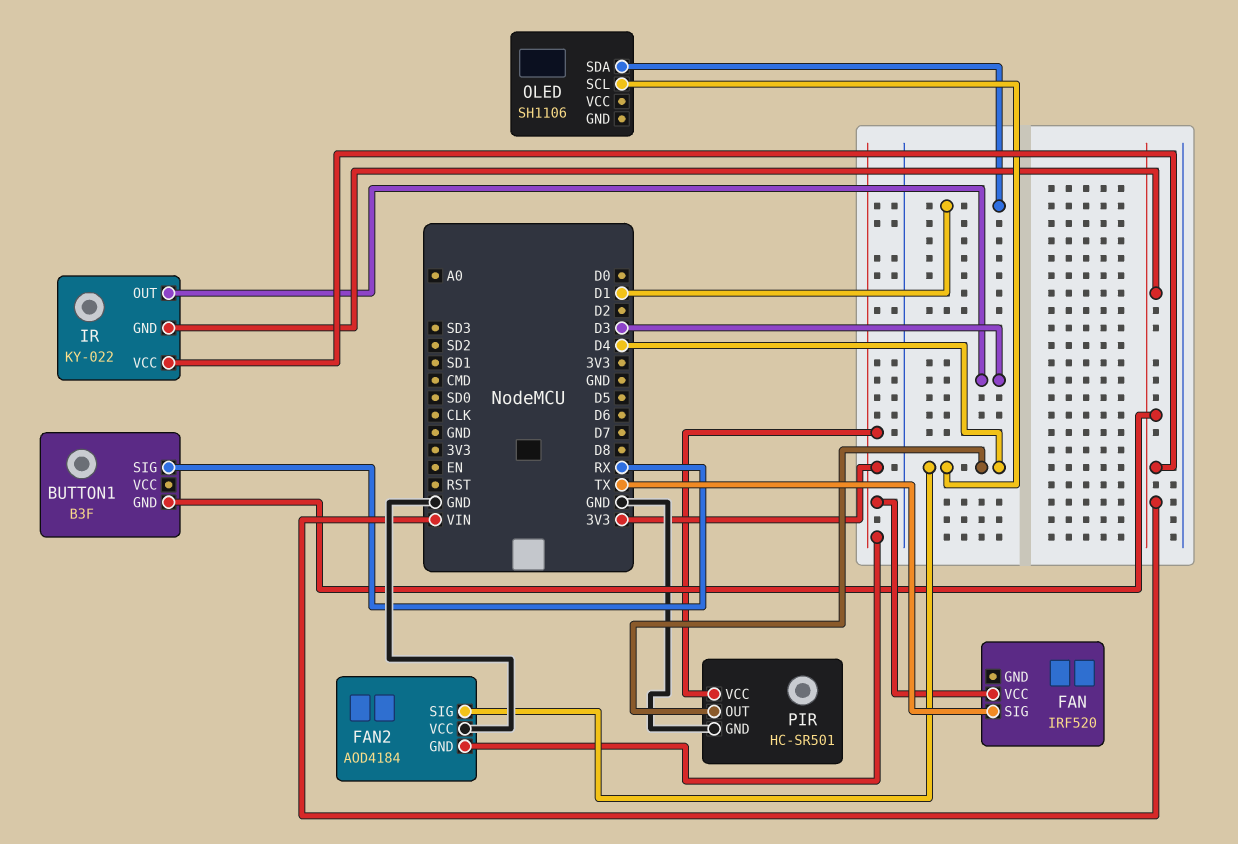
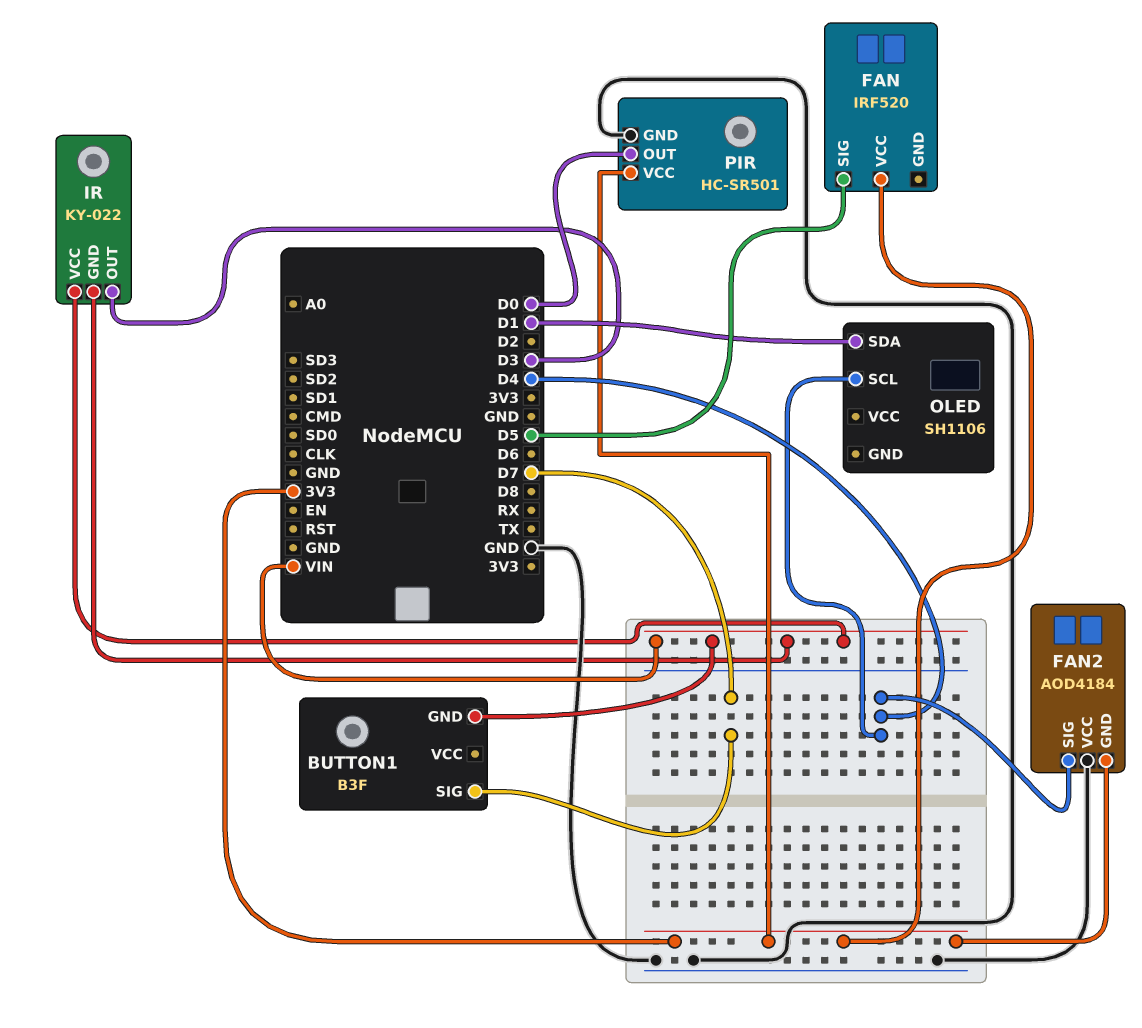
BUTTON1 pin SIG: RX -> D7
FAN pin SIG: TX -> D5
PIR pin OUT: D4 -> D0

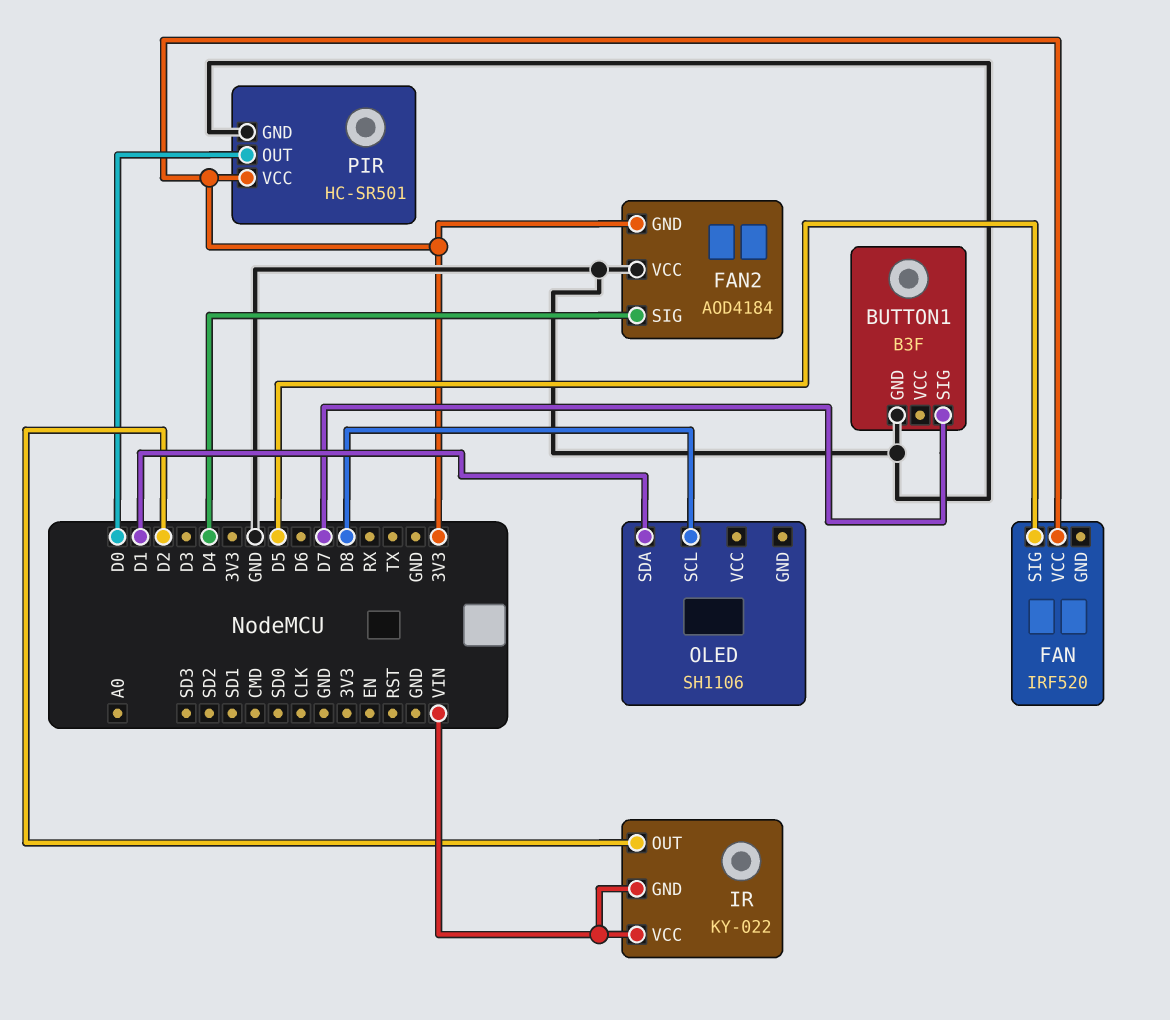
BUTTON1 pin GND: VIN -> GND
IR pin OUT: D3 -> D2
OLED pin SCL: D4 -> D8

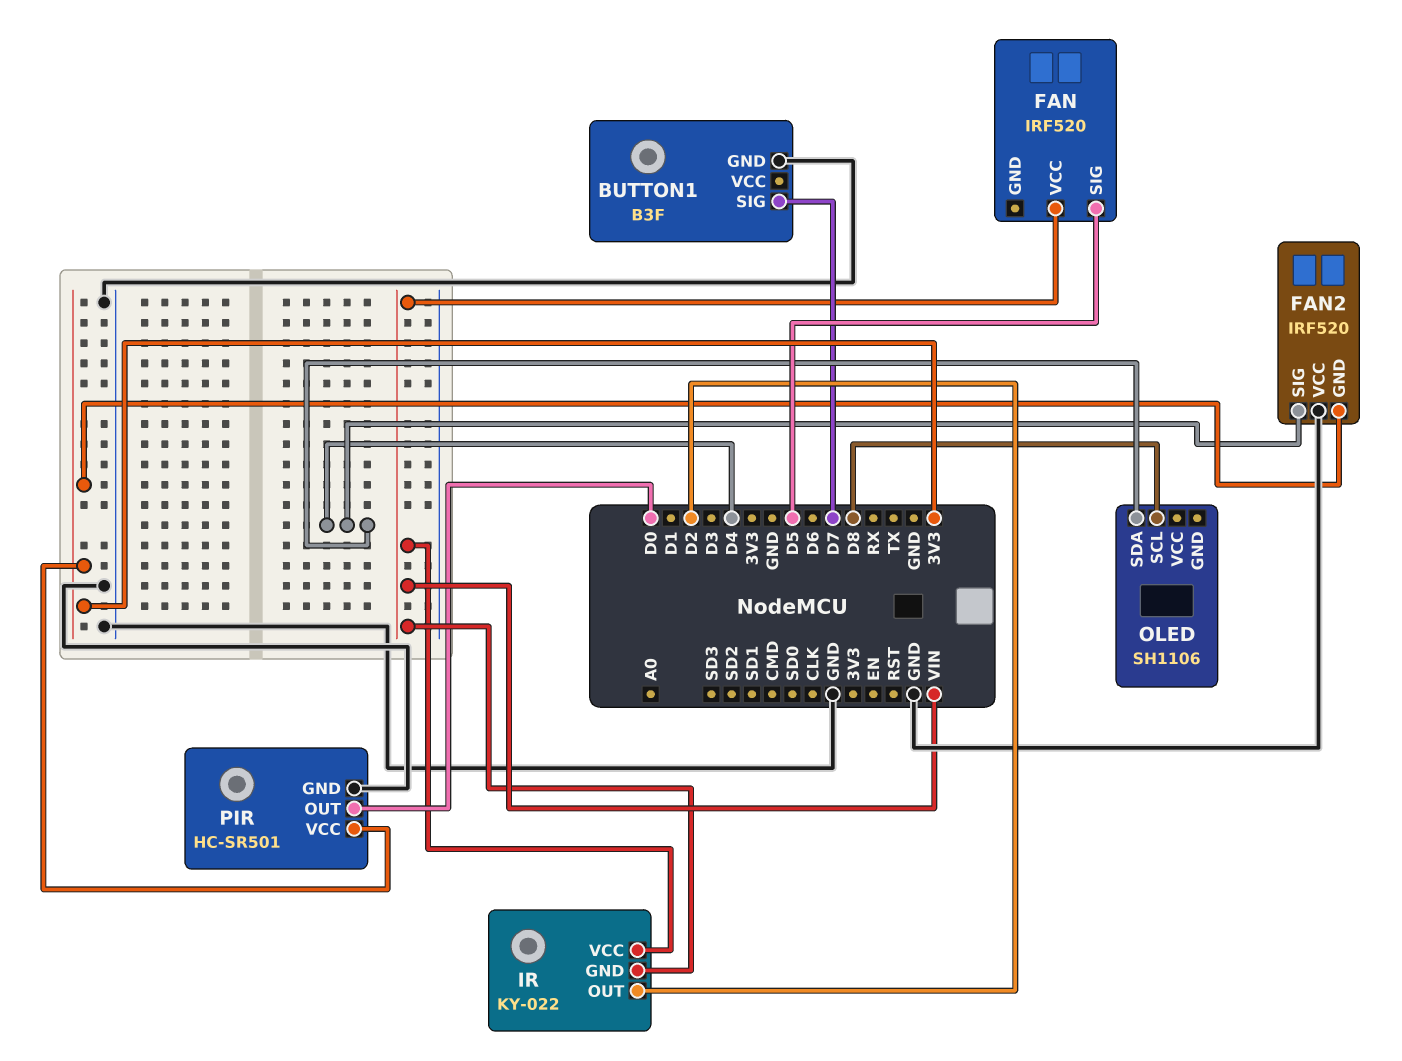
FAN pin VCC: 3V3 -> VIN
FAN2: AOD4184 -> IRF520
OLED pin SDA: D1 -> D4

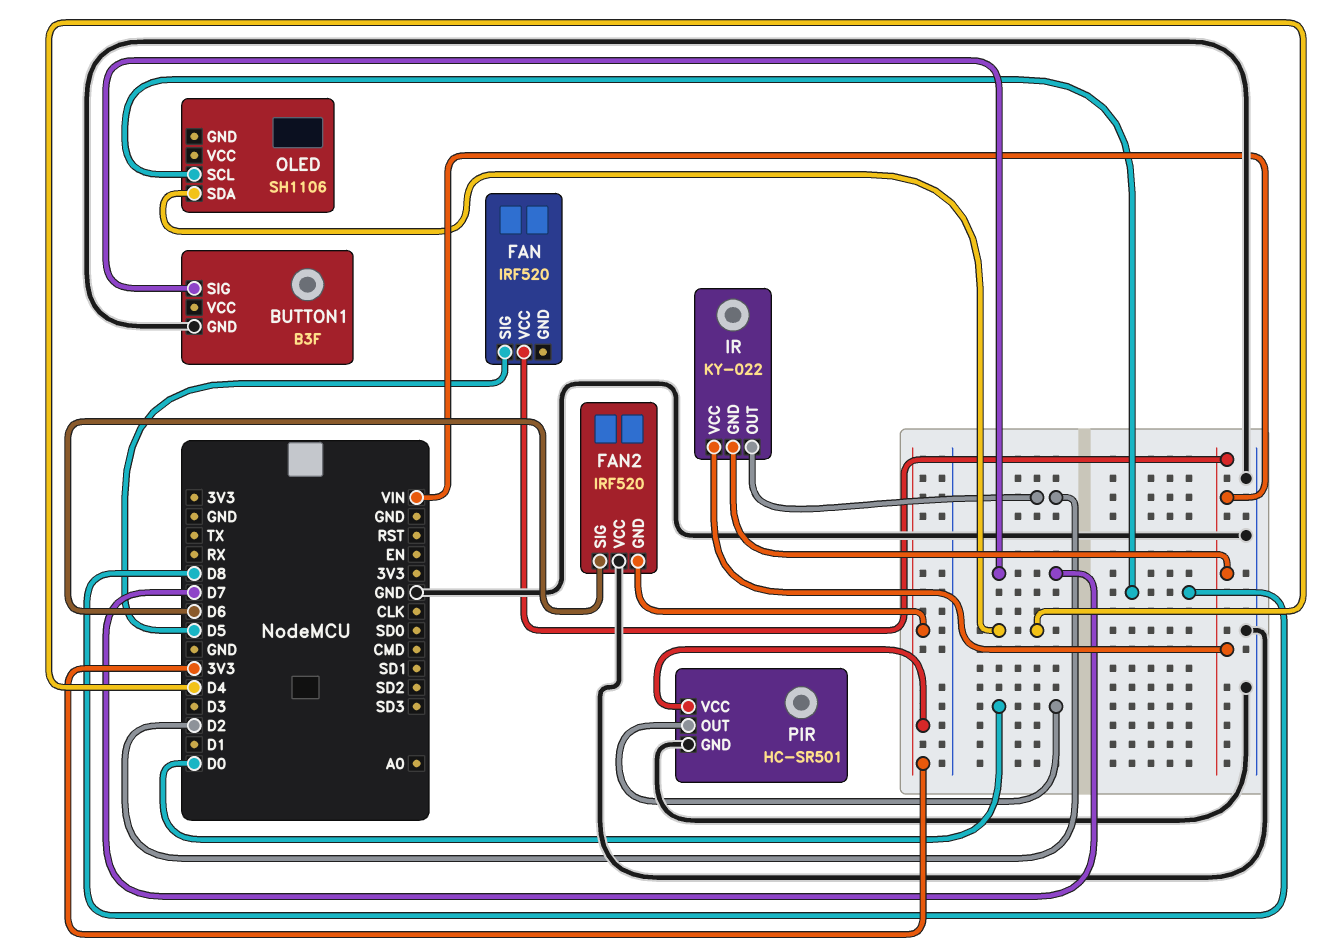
FAN2 pin SIG: D4 -> D6

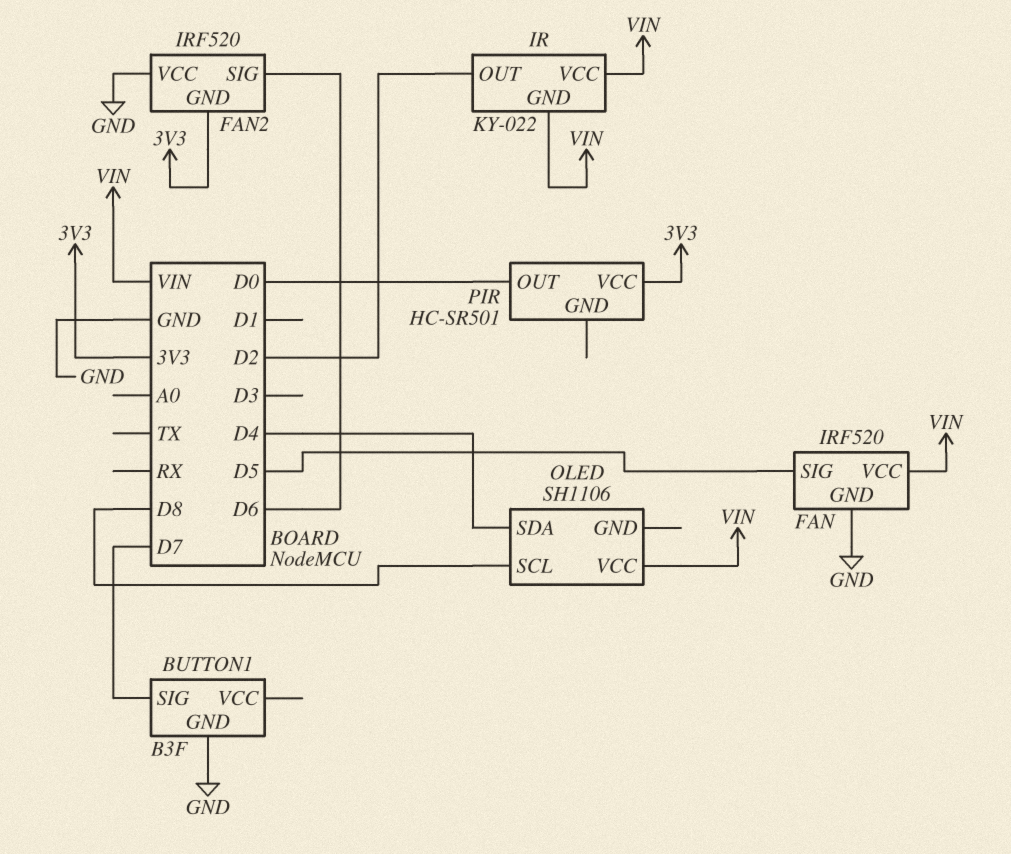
FAN pin GND: none -> GND
OLED pin VCC: none -> VIN
PIR pin GND: GND -> none

